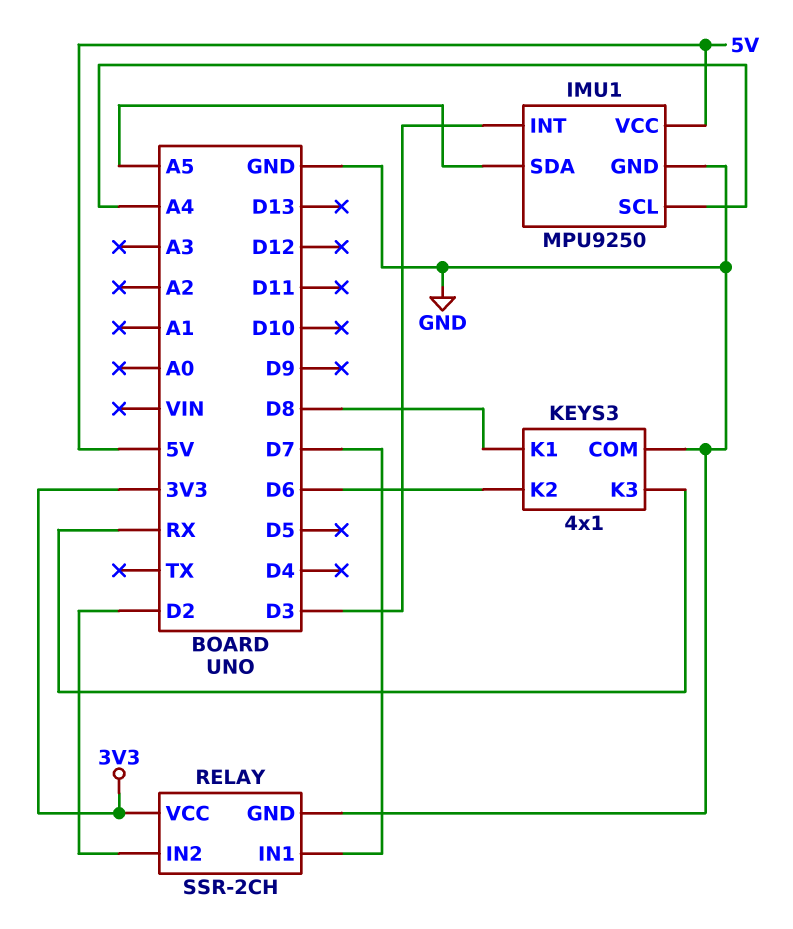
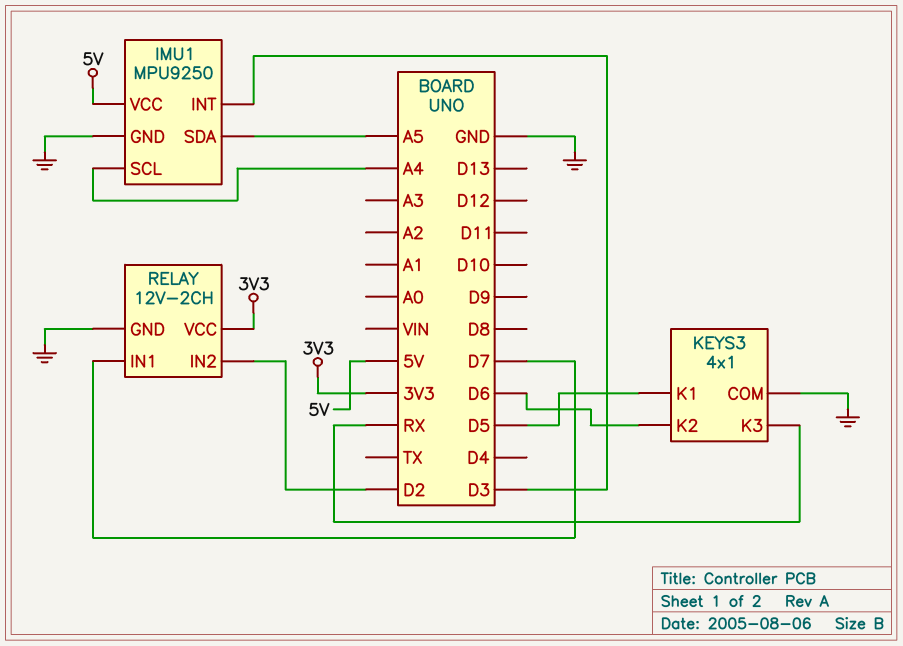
KEYS3 pin K1: D8 -> D5
RELAY: SSR-2CH -> 12V-2CH

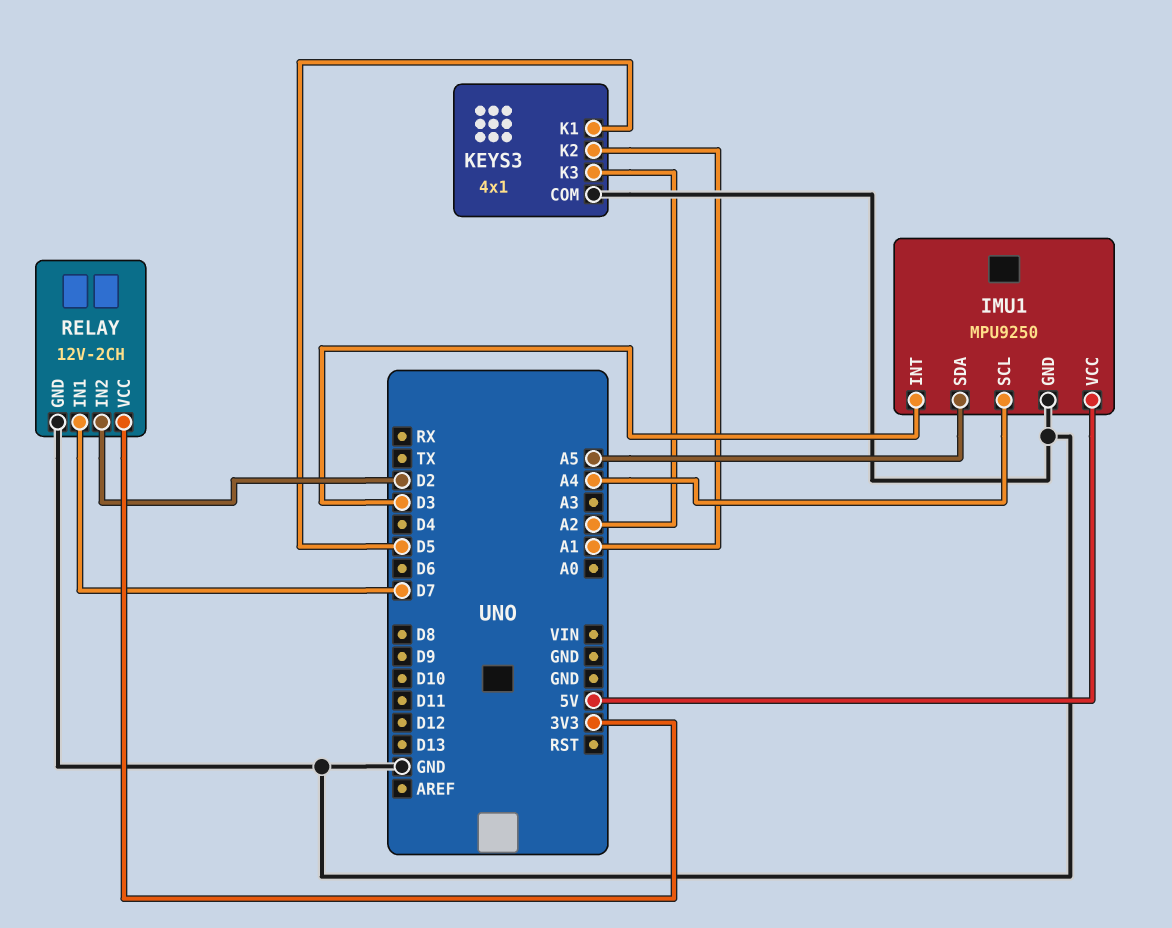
KEYS3 pin K2: D6 -> A1
KEYS3 pin K3: RX -> A2

